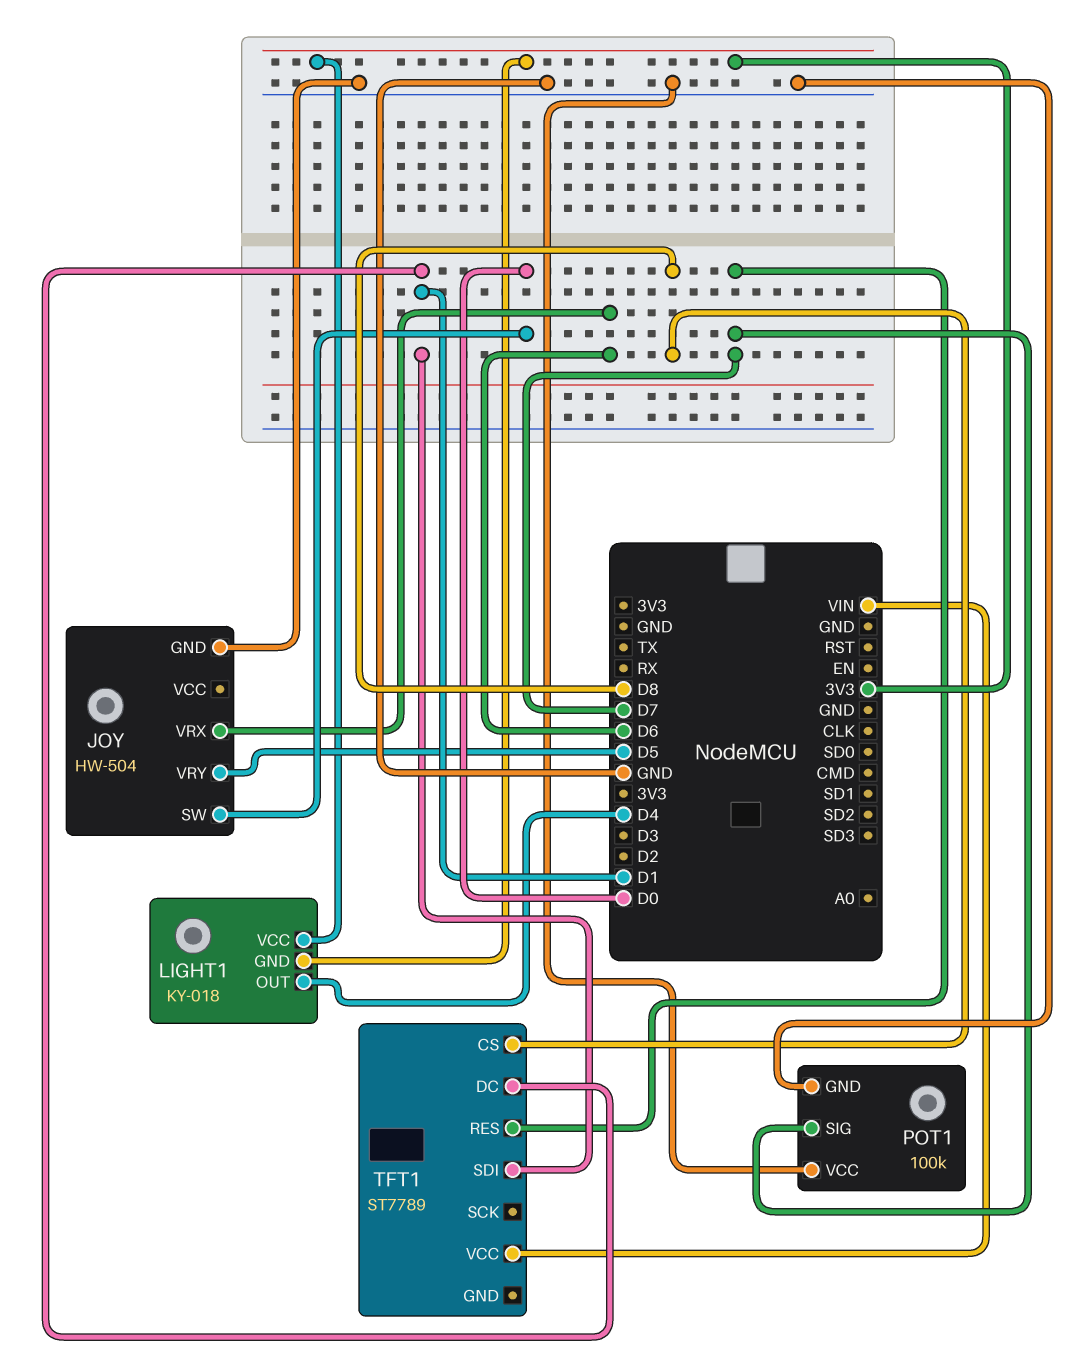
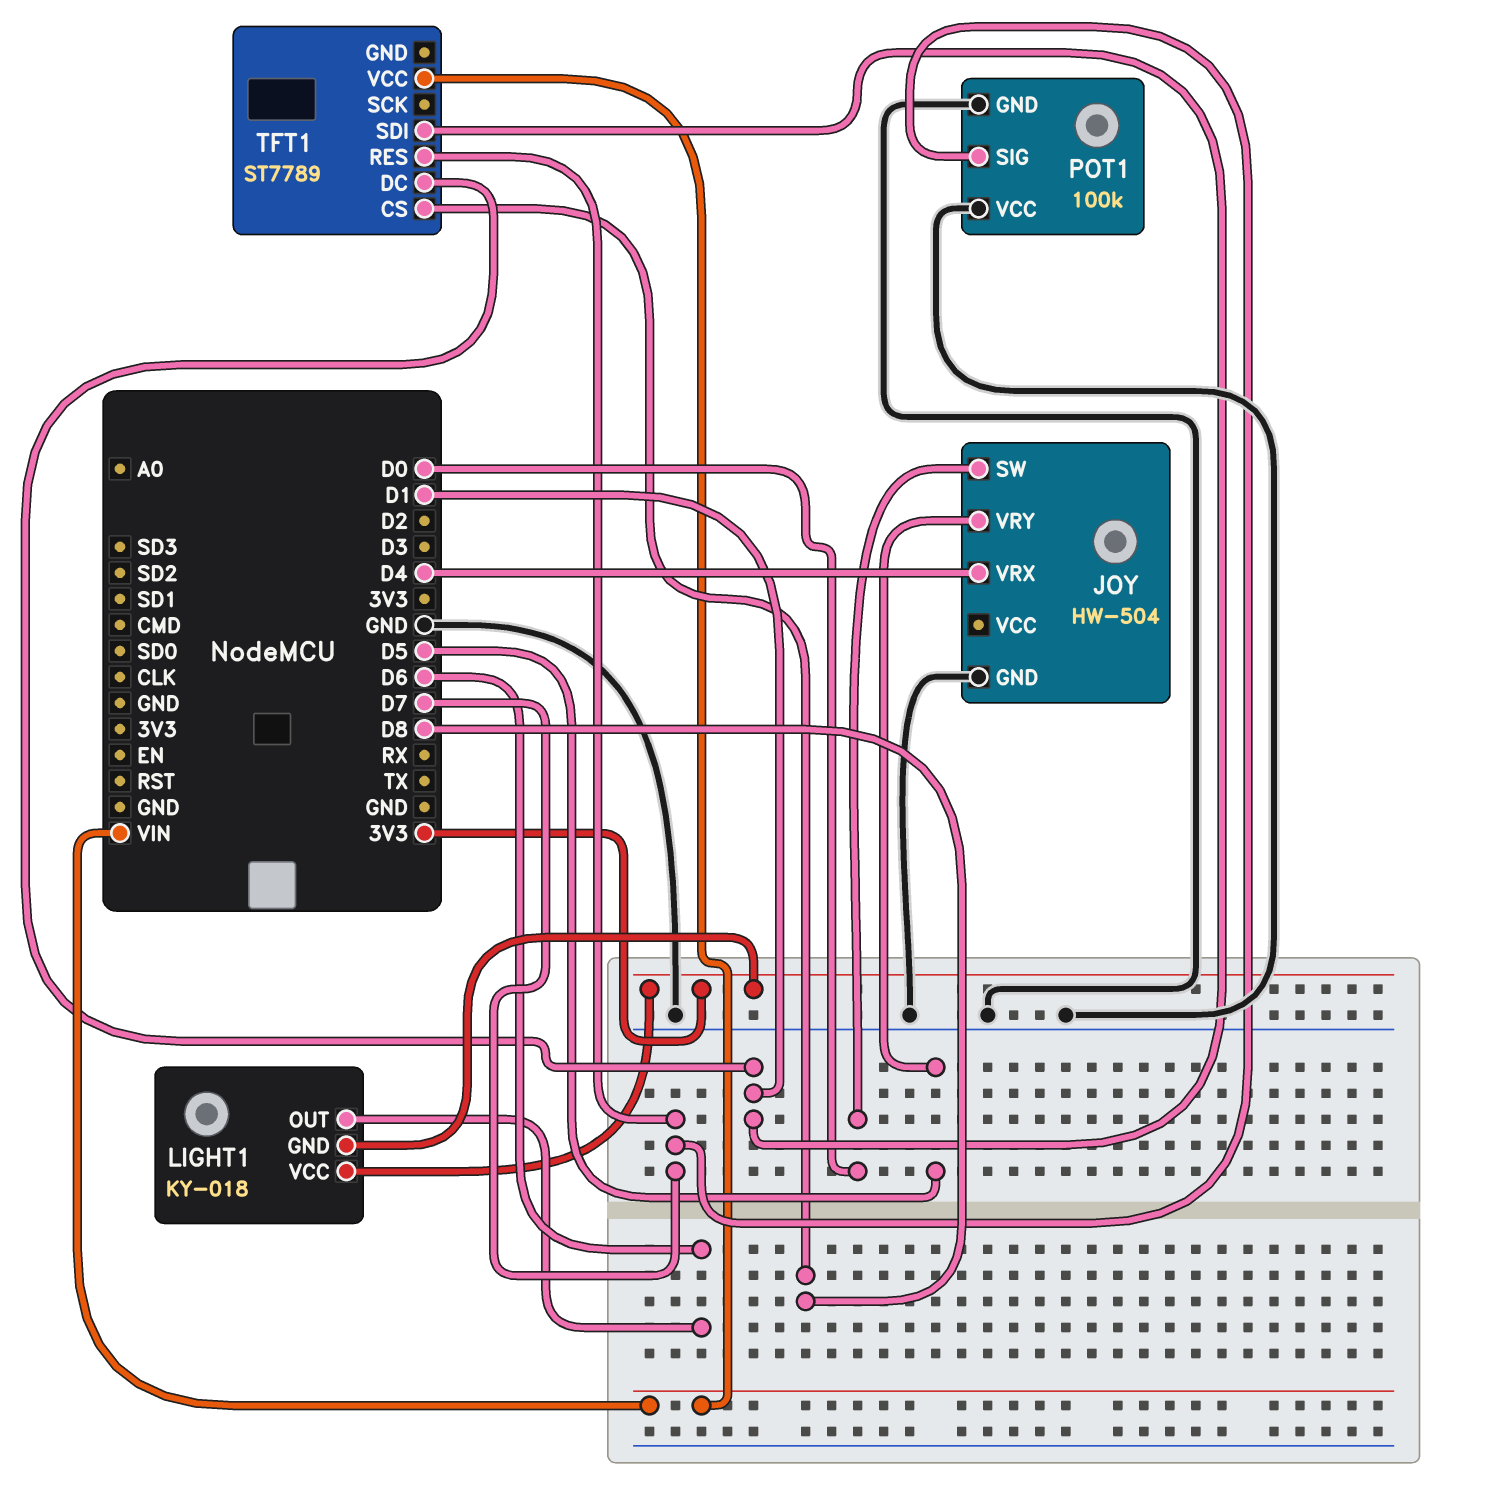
JOY pin VRX: D6 -> D4
LIGHT1 pin OUT: D4 -> D6

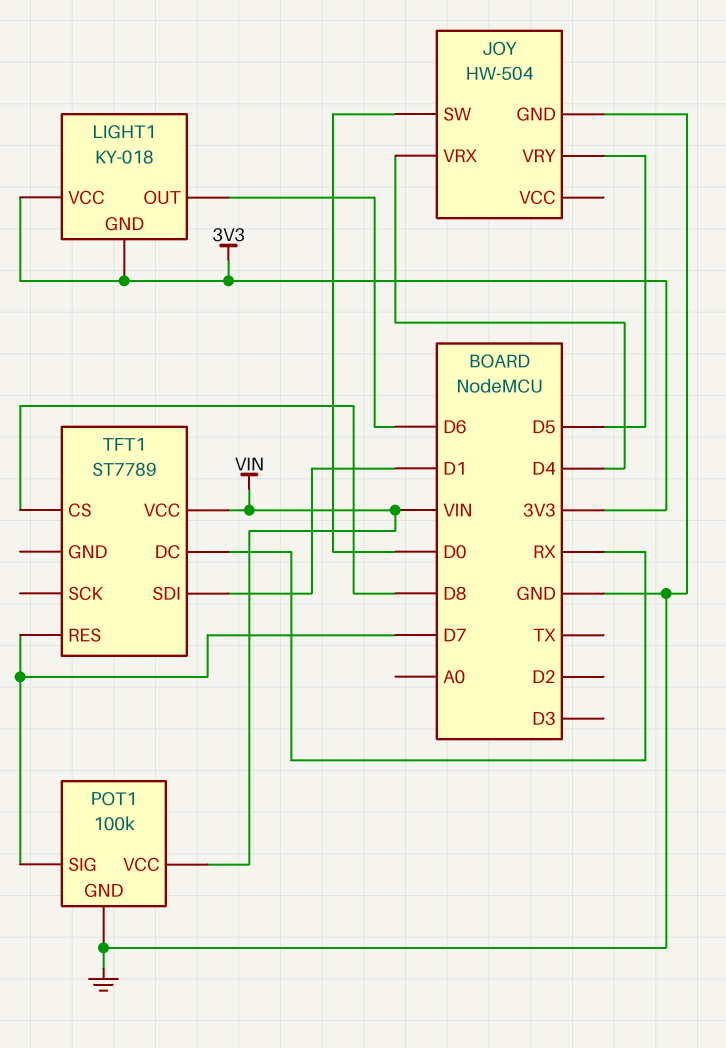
POT1 pin VCC: GND -> VIN
TFT1 pin DC: D1 -> RX

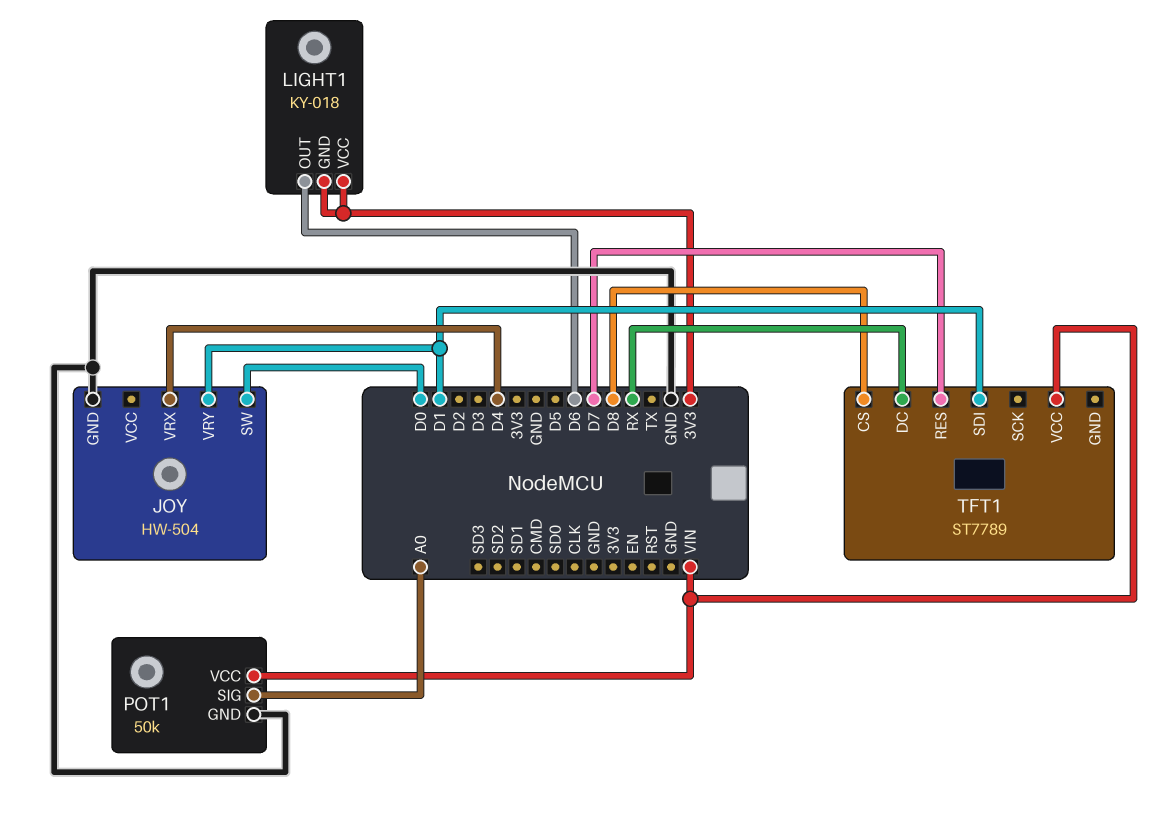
JOY pin VRY: D5 -> D1
POT1: 100k -> 50k
POT1 pin SIG: D7 -> A0

